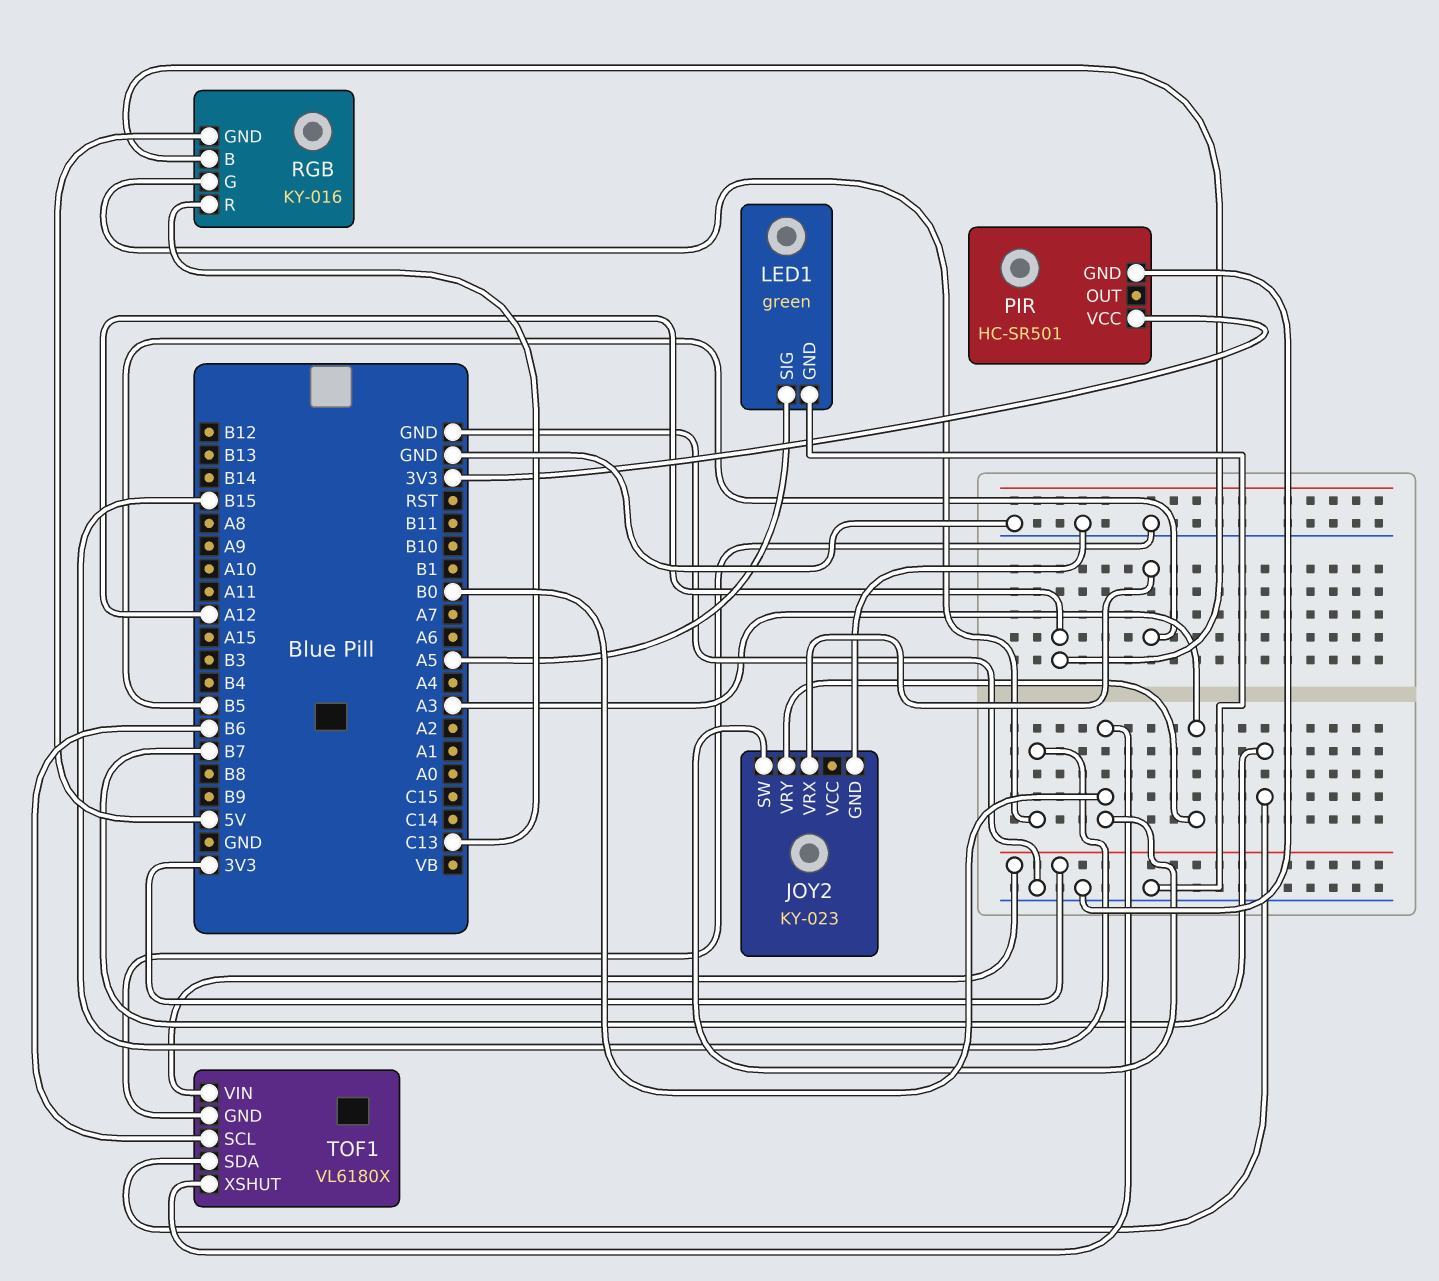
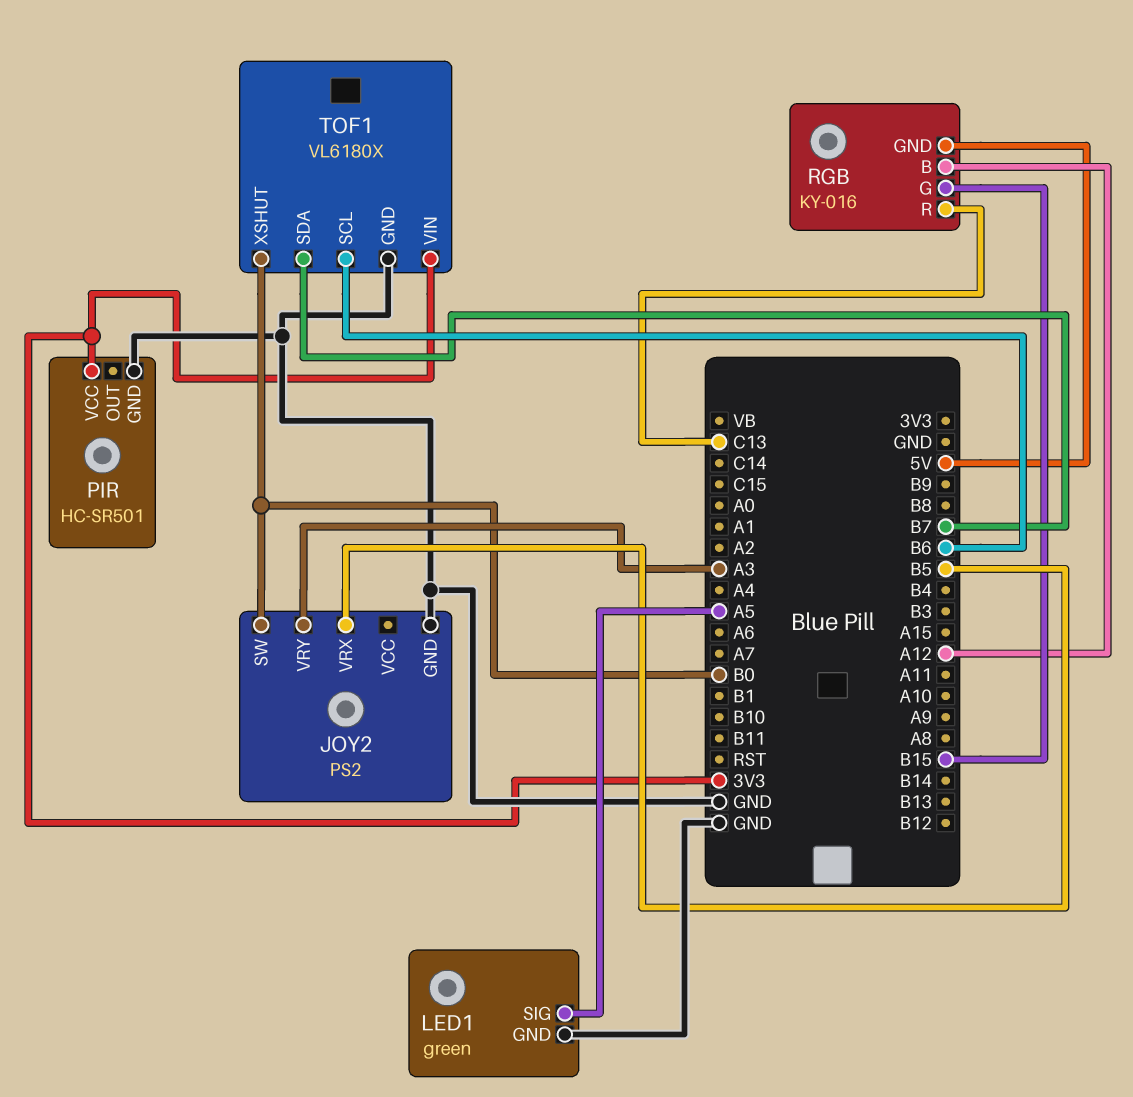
JOY2: KY-023 -> PS2

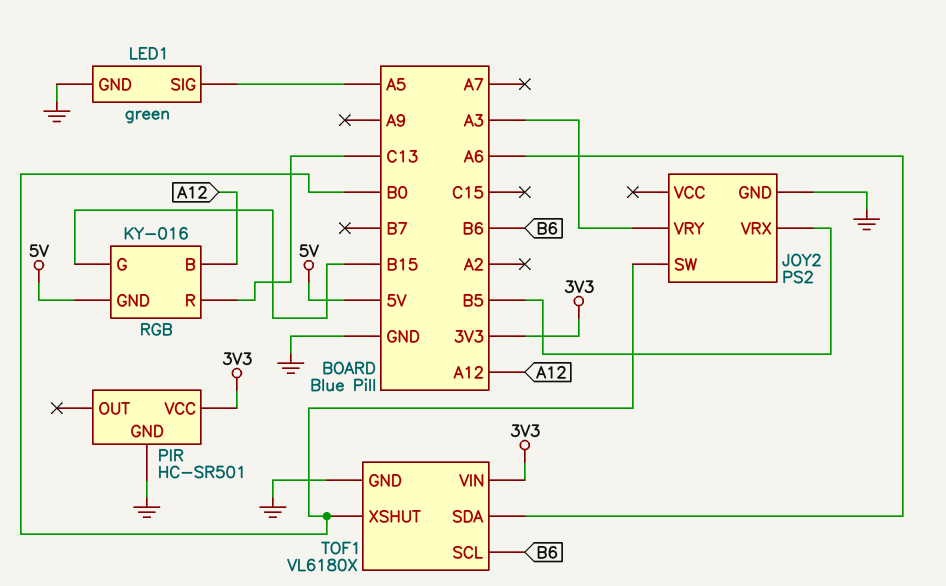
TOF1 pin SDA: B7 -> A6

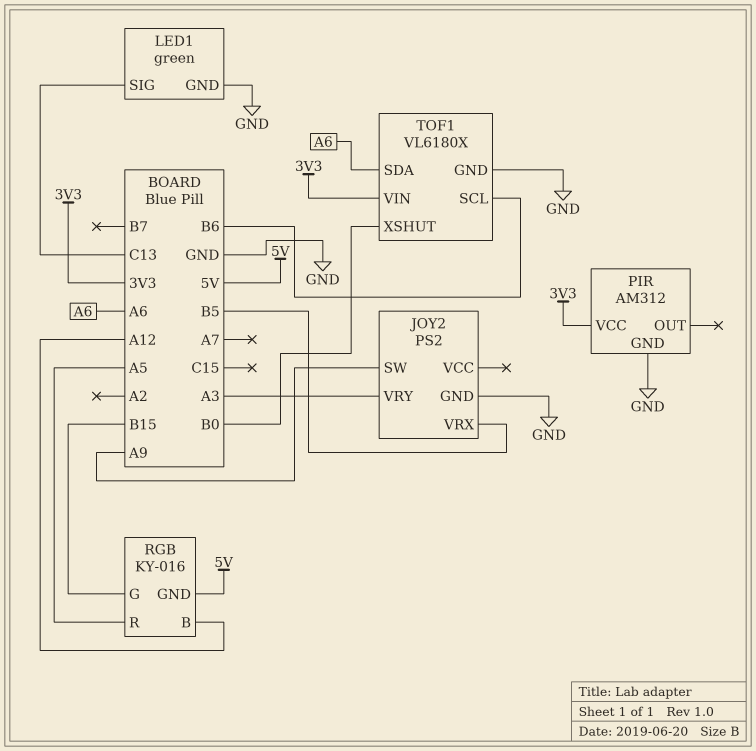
JOY2 pin SW: B0 -> A9
LED1 pin SIG: A5 -> C13
PIR: HC-SR501 -> AM312
RGB pin R: C13 -> A5

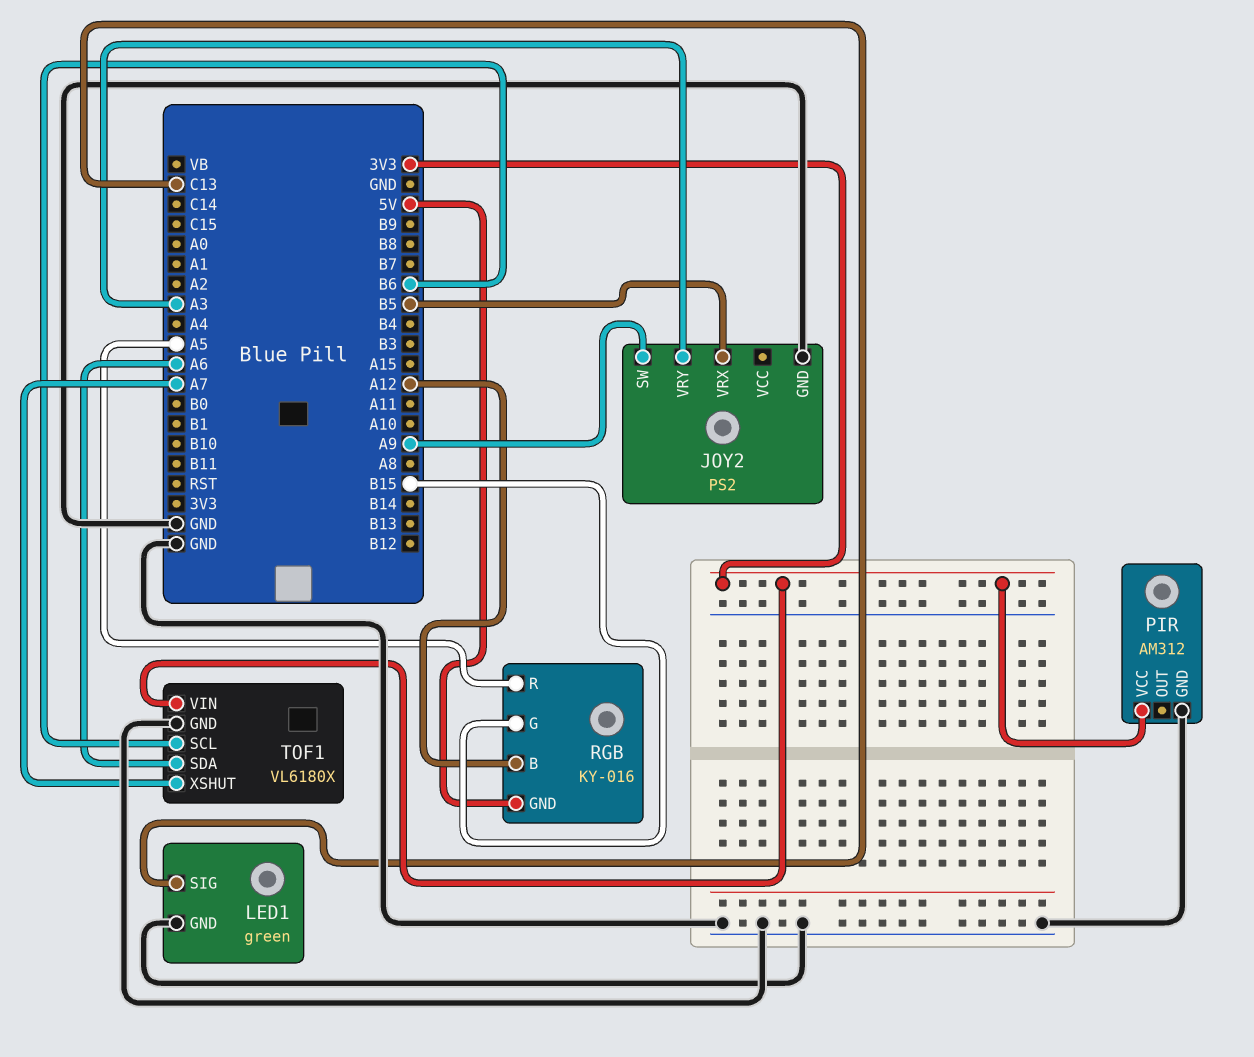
TOF1 pin XSHUT: B0 -> A7

